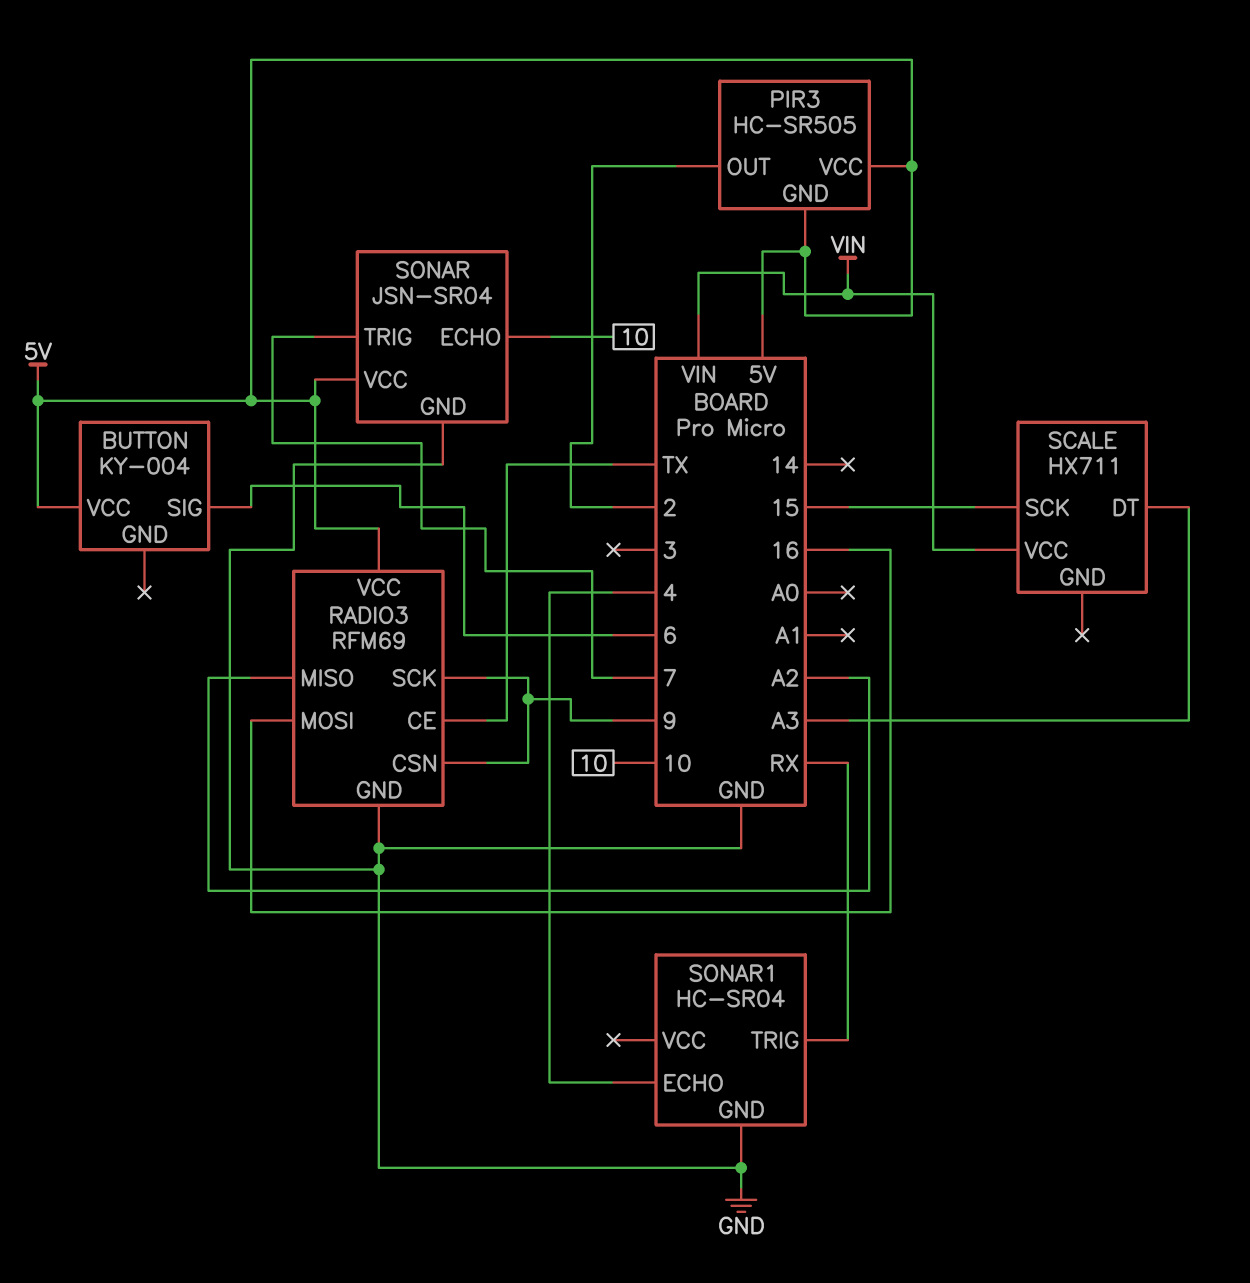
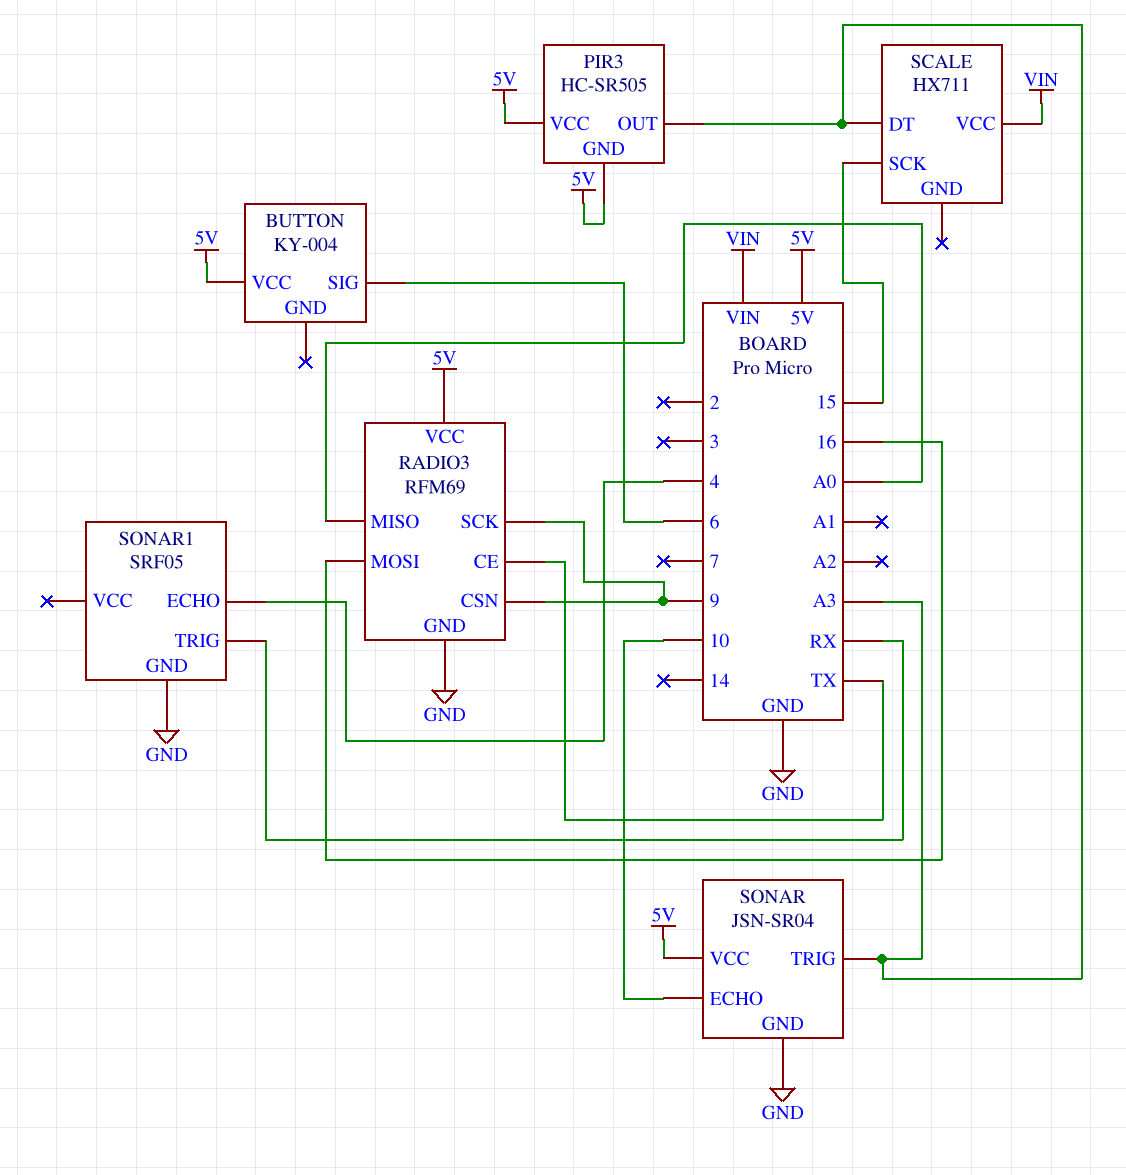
PIR3 pin OUT: 2 -> A3
RADIO3 pin MISO: A2 -> A0
SONAR pin TRIG: 7 -> A3
SONAR1: HC-SR04 -> SRF05

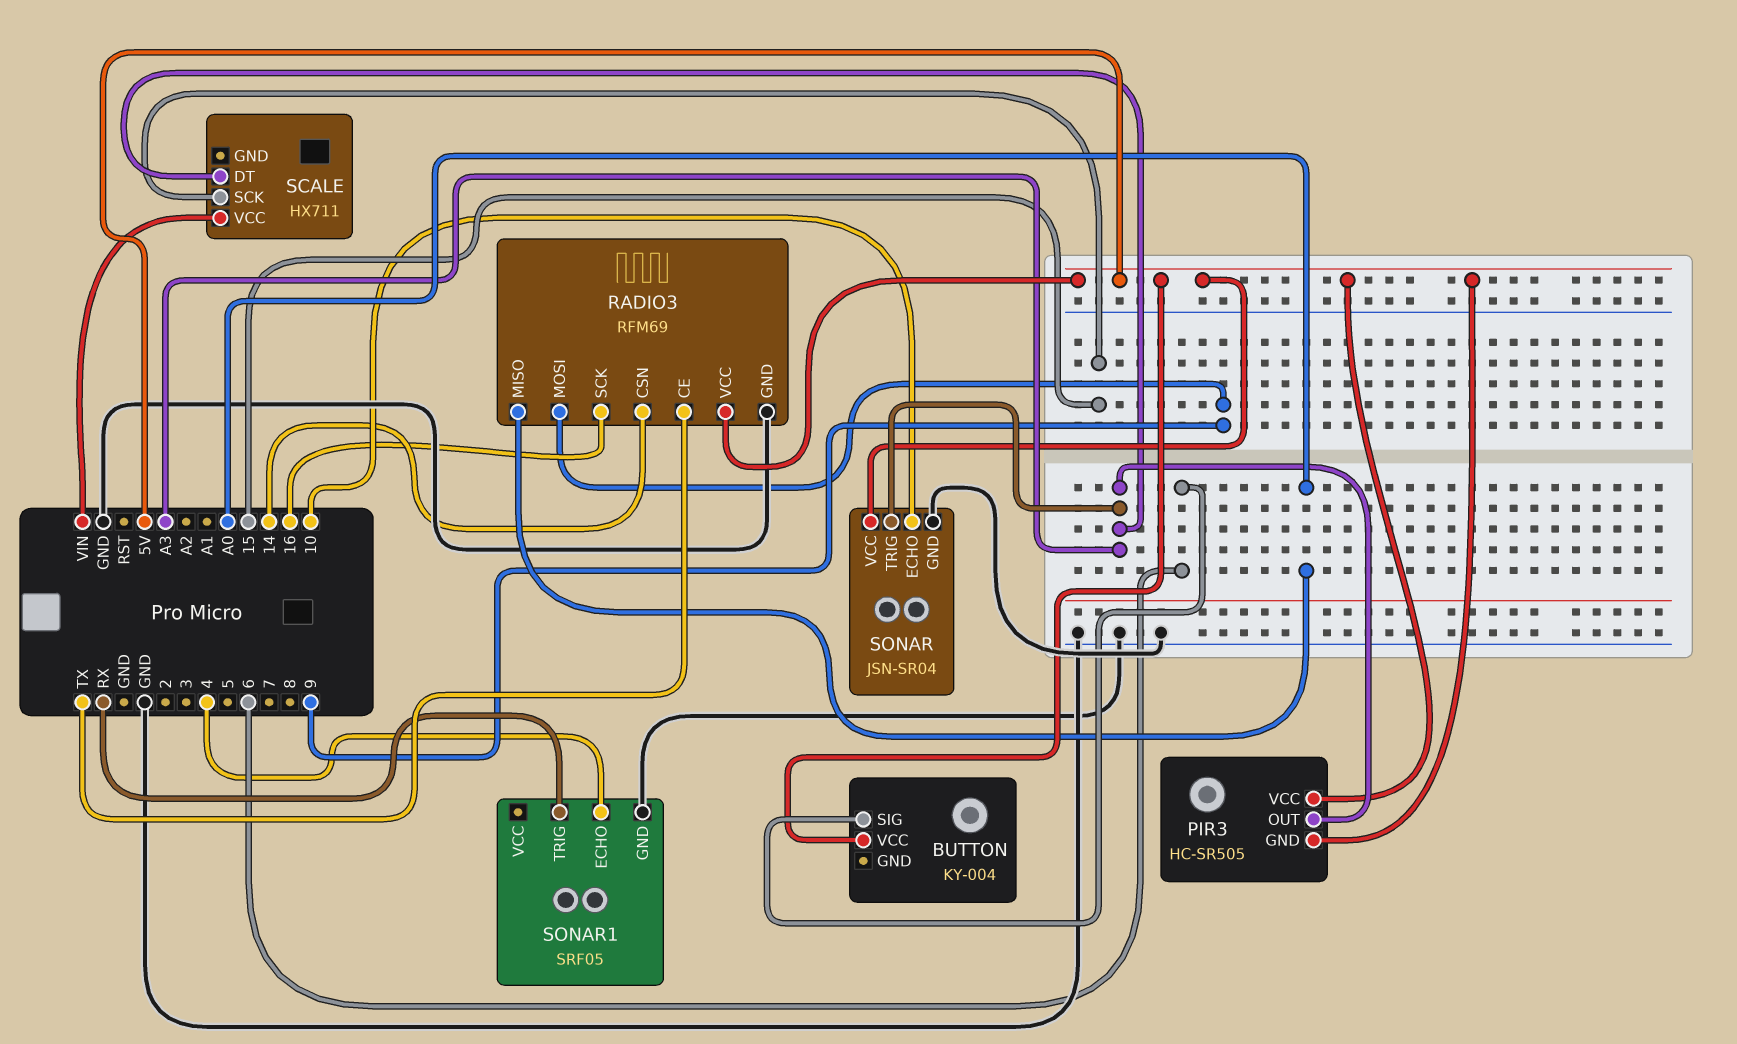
RADIO3 pin CSN: 9 -> 14
RADIO3 pin MOSI: 16 -> 9
RADIO3 pin SCK: 9 -> 16

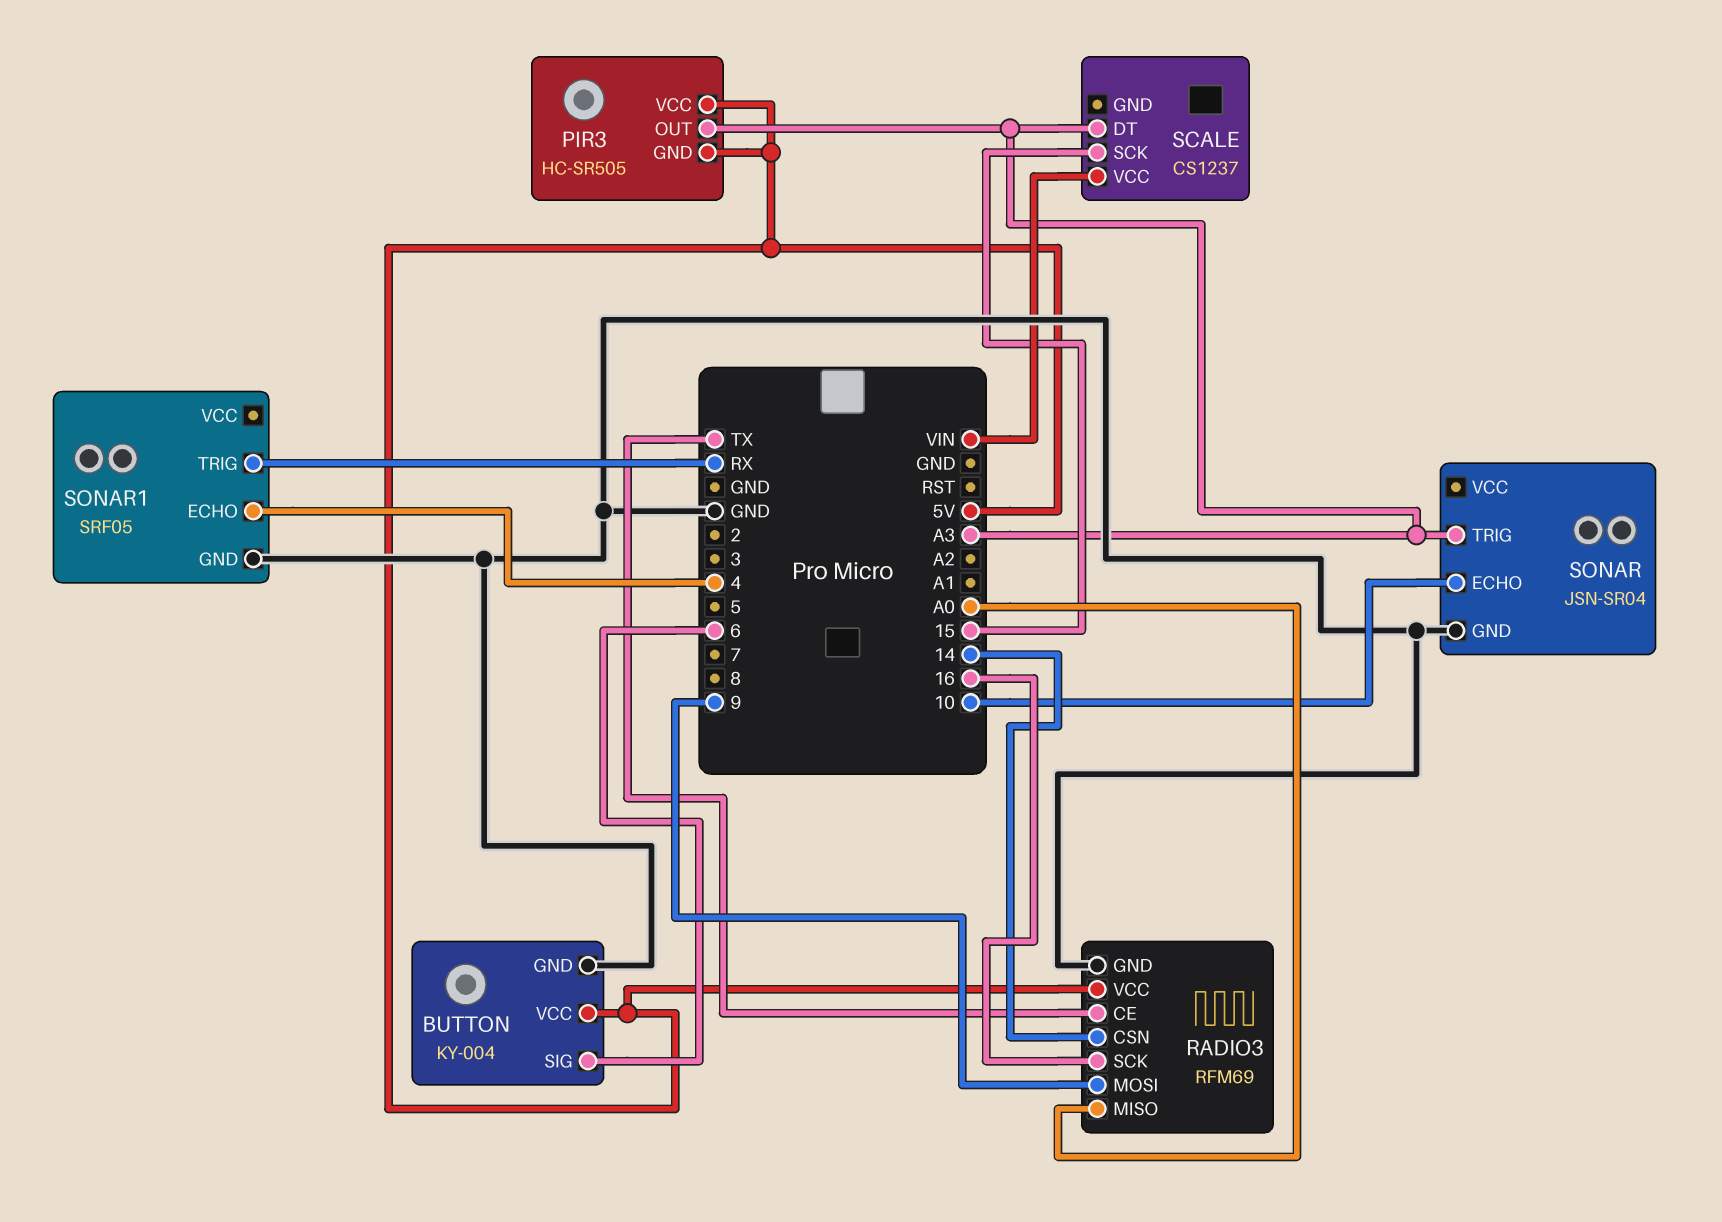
BUTTON pin GND: none -> GND
SCALE: HX711 -> CS1237
SONAR pin VCC: 5V -> none

